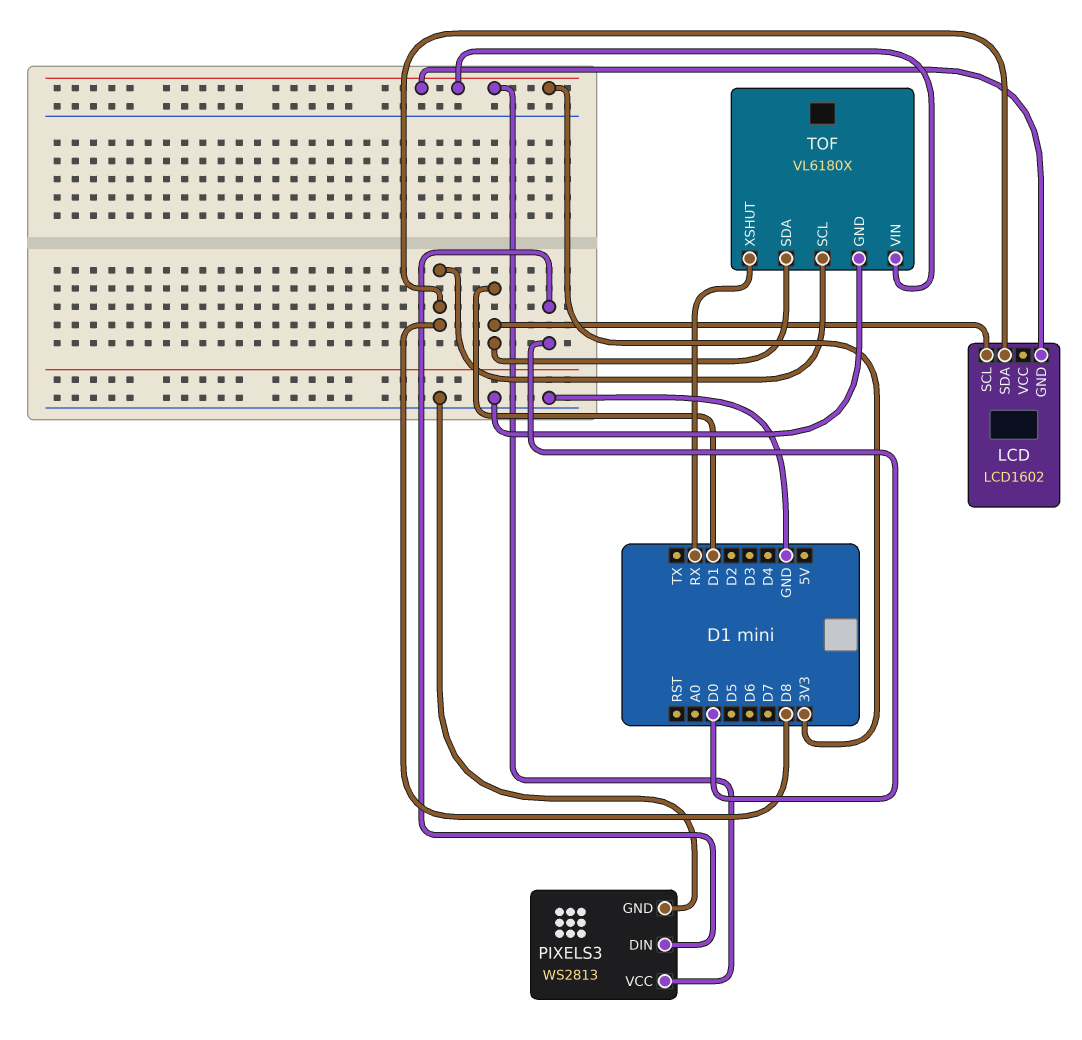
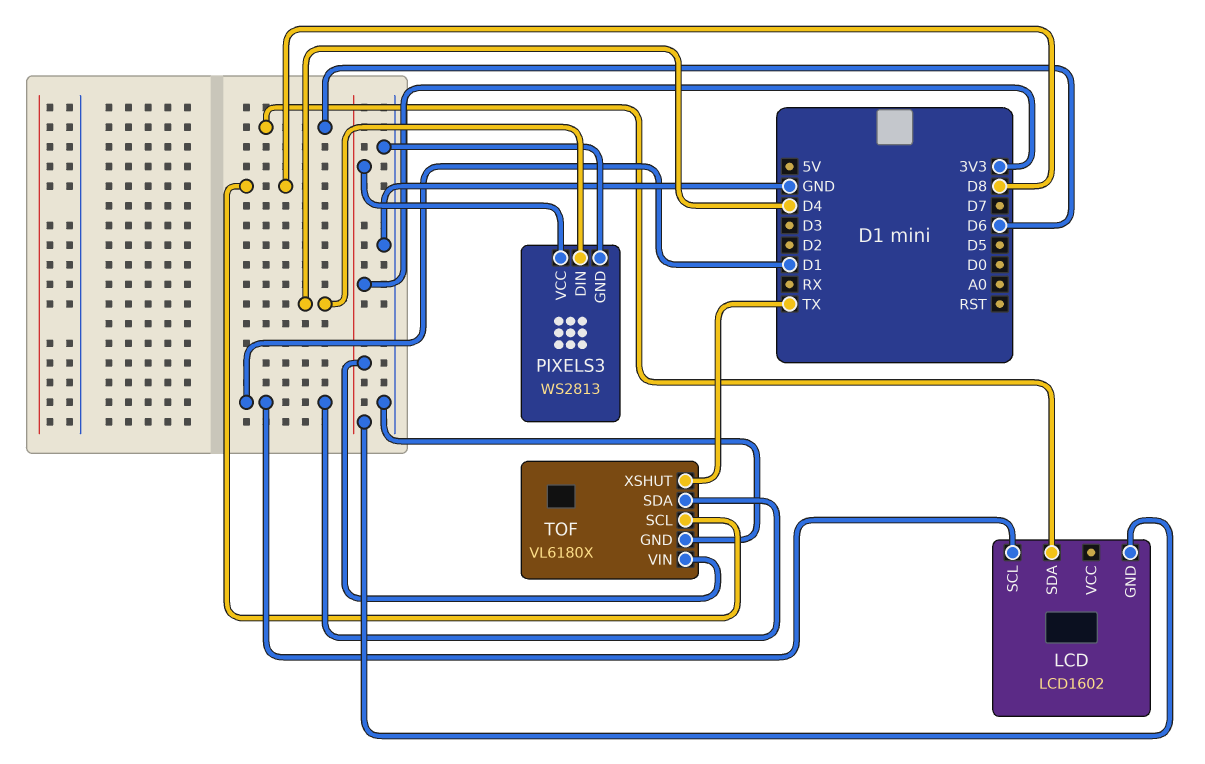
LCD pin SDA: D8 -> D6
PIXELS3 pin DIN: D0 -> D4
TOF pin XSHUT: RX -> TX

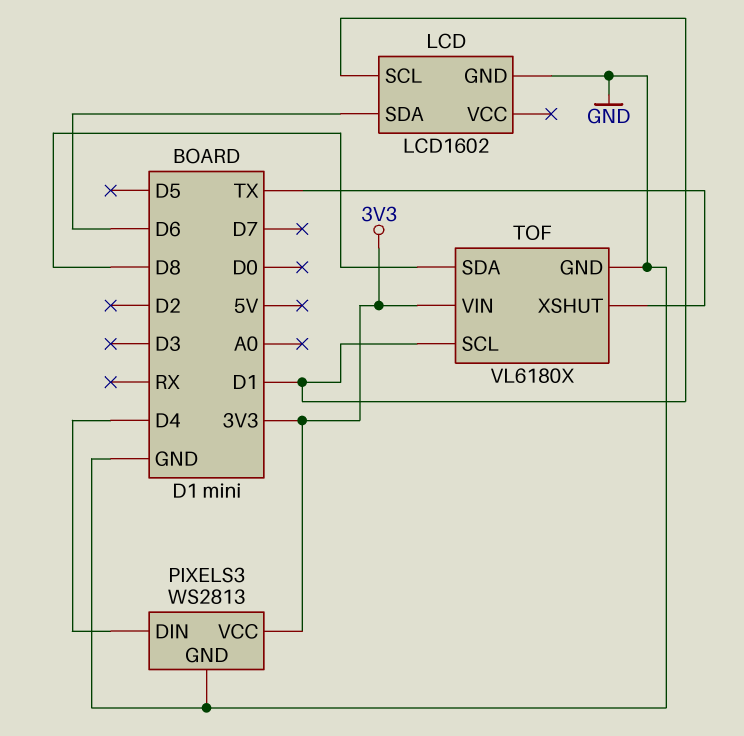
LCD pin GND: 3V3 -> GND
TOF pin SCL: D8 -> D1
TOF pin SDA: D1 -> D8

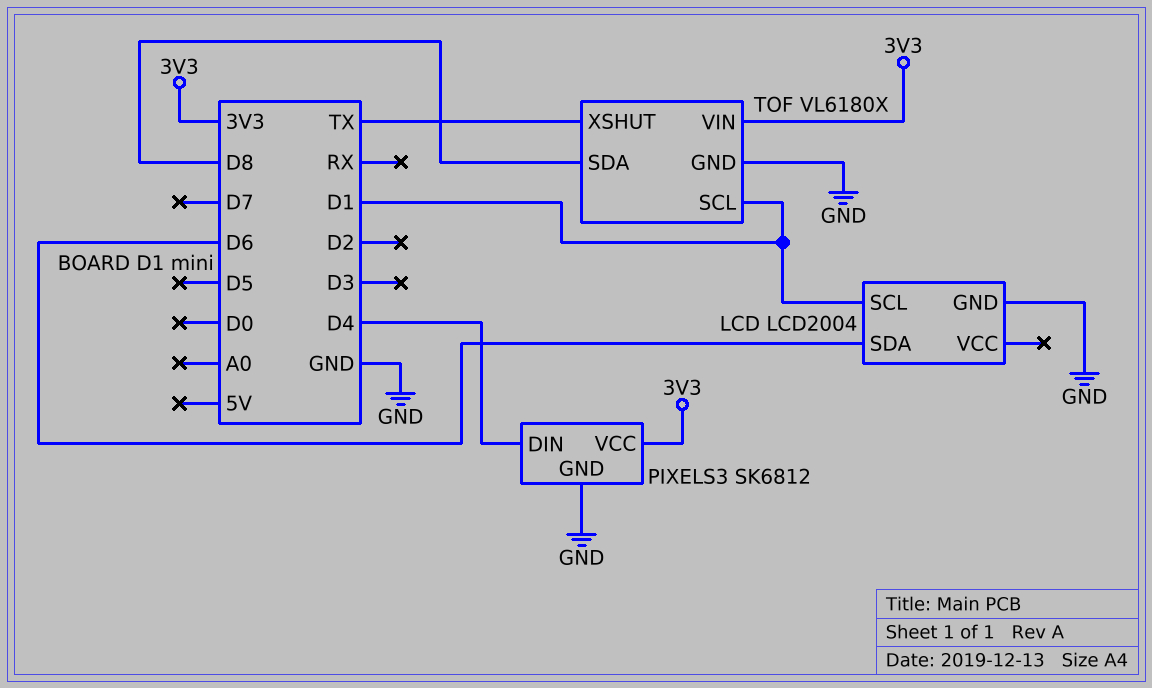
LCD: LCD1602 -> LCD2004
PIXELS3: WS2813 -> SK6812

